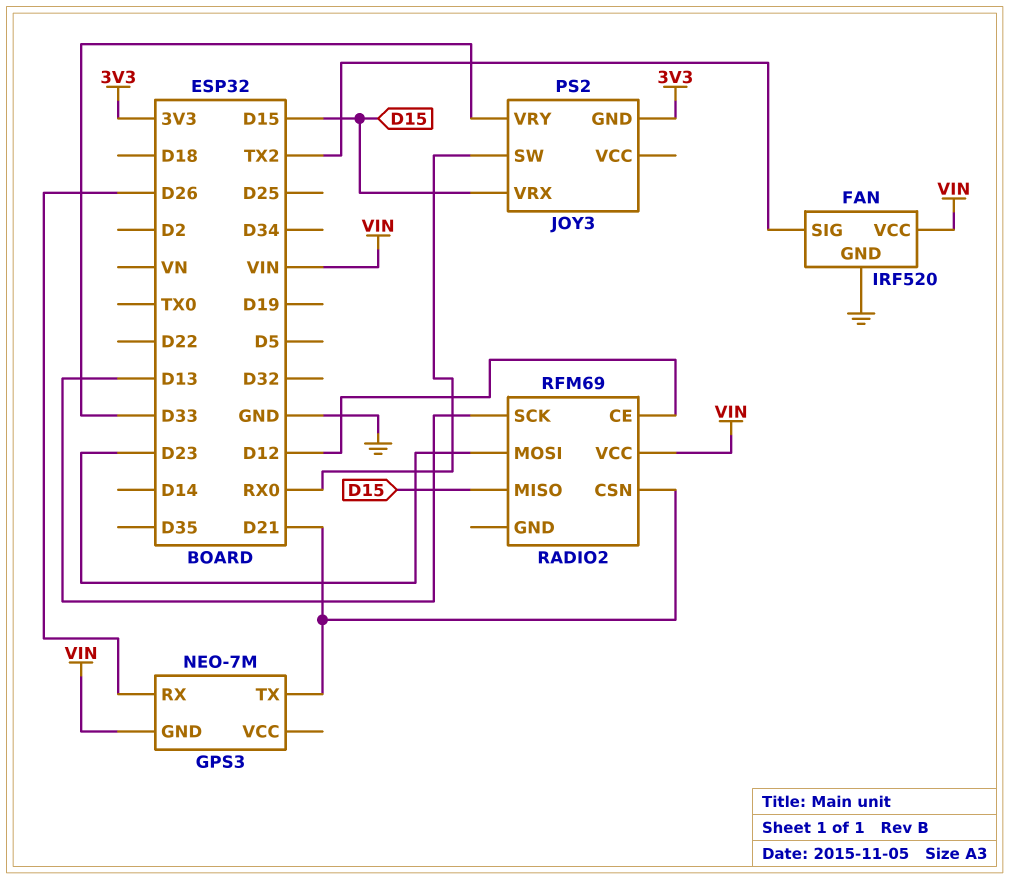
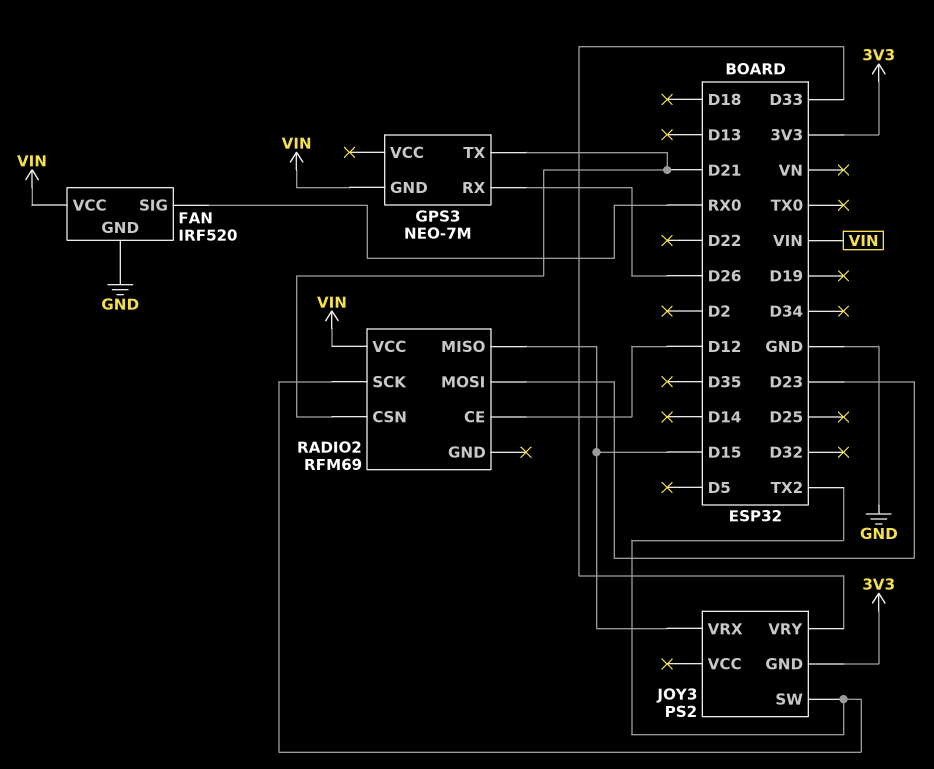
FAN pin SIG: TX2 -> RX0
JOY3 pin SW: RX0 -> TX2
RADIO2 pin SCK: D13 -> TX2

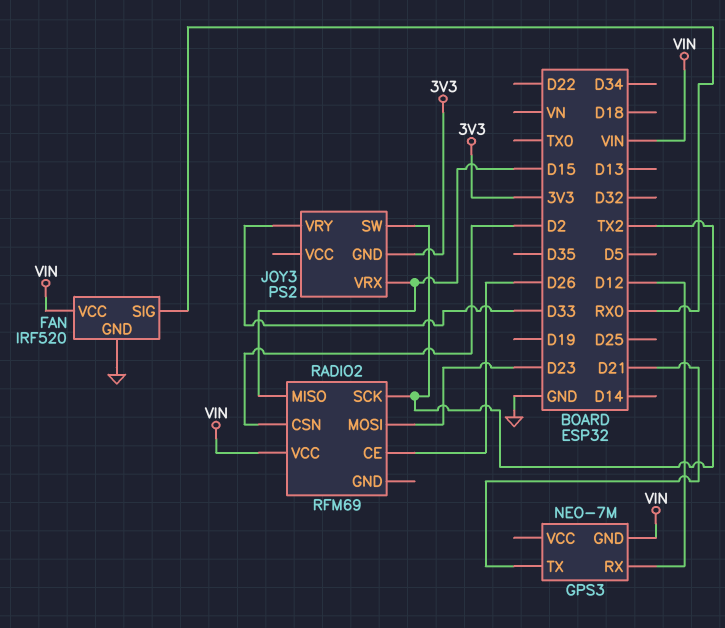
GPS3 pin RX: D26 -> D12
RADIO2 pin CE: D12 -> D26
RADIO2 pin CSN: D21 -> D2

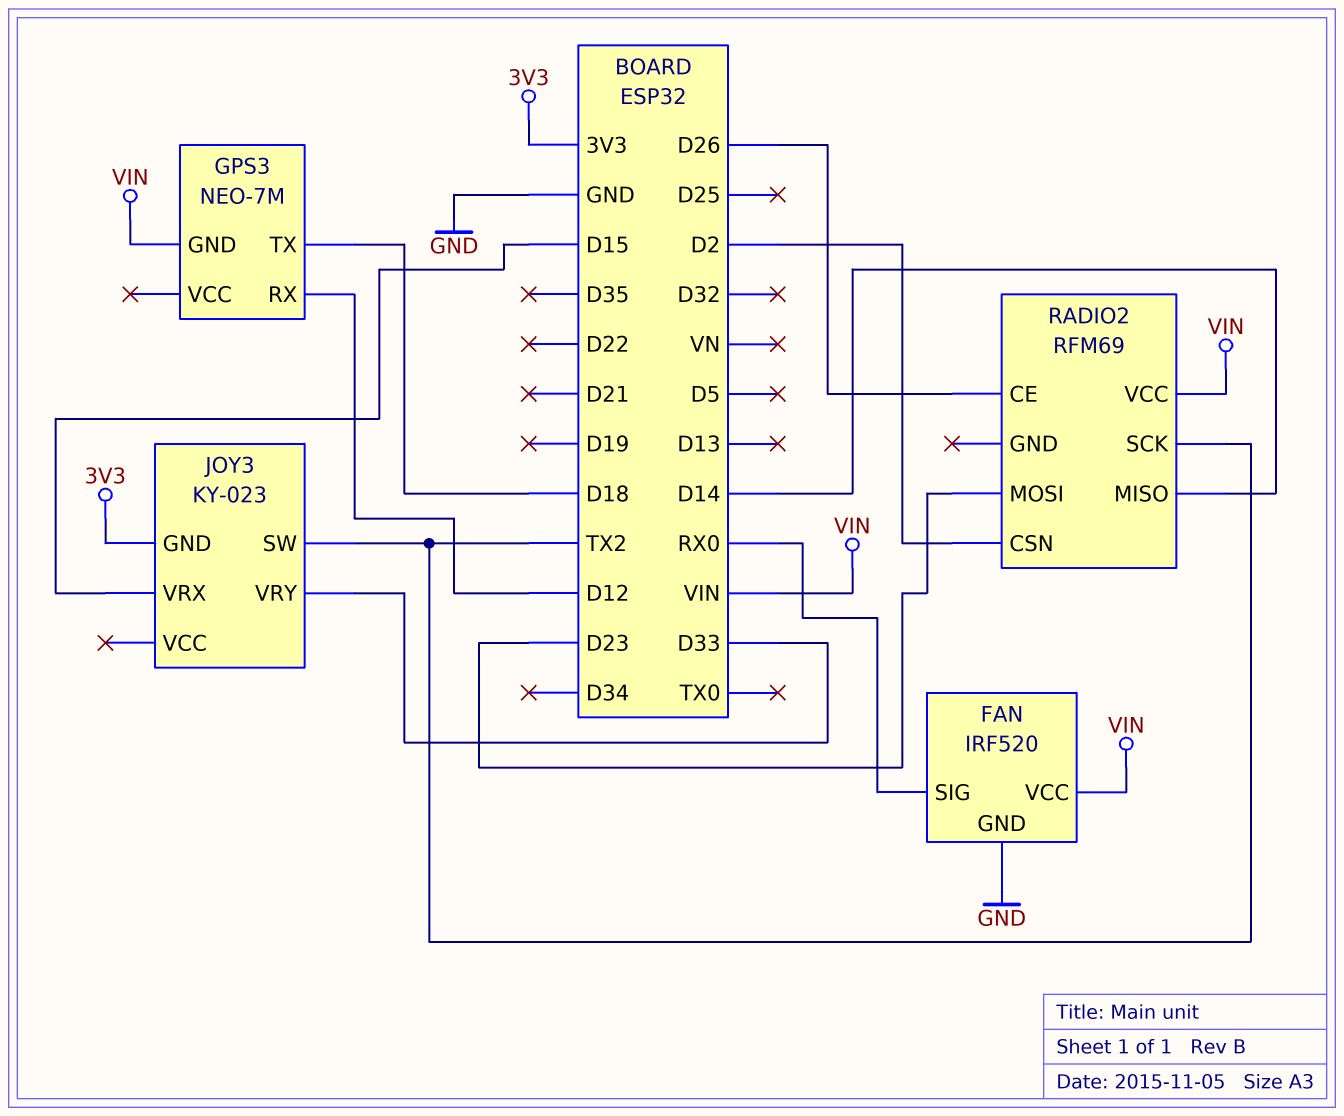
GPS3 pin TX: D21 -> D18
JOY3: PS2 -> KY-023
RADIO2 pin MISO: D15 -> D14

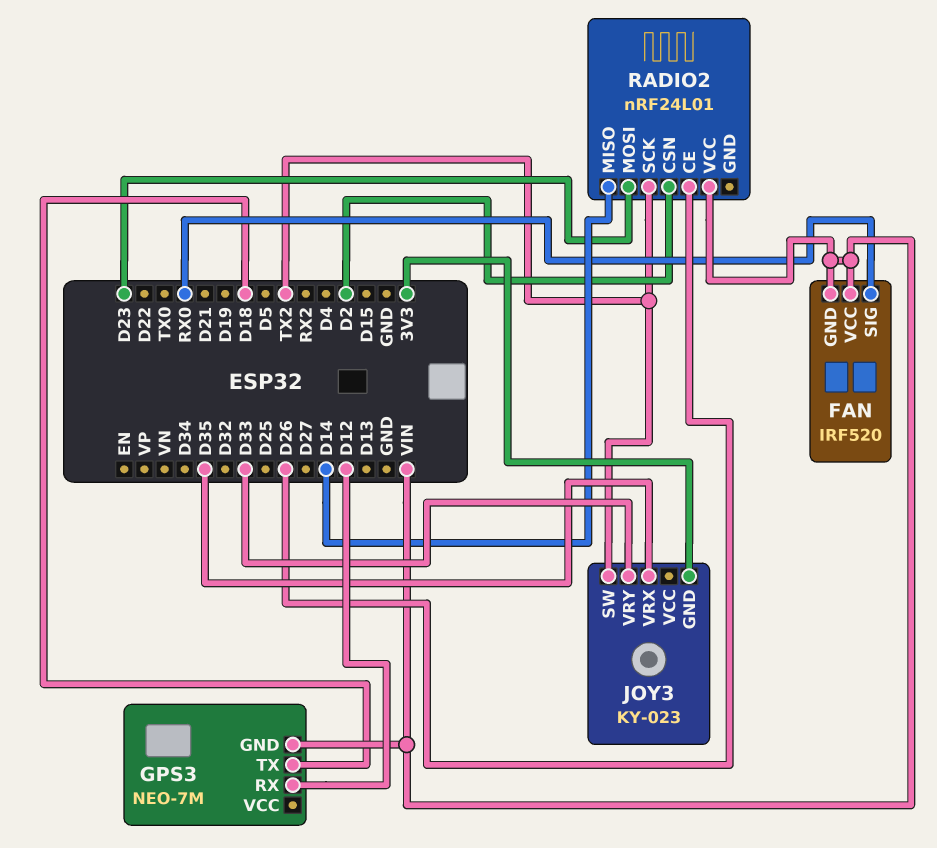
FAN pin GND: GND -> VIN
JOY3 pin VRX: D15 -> D35
RADIO2: RFM69 -> nRF24L01

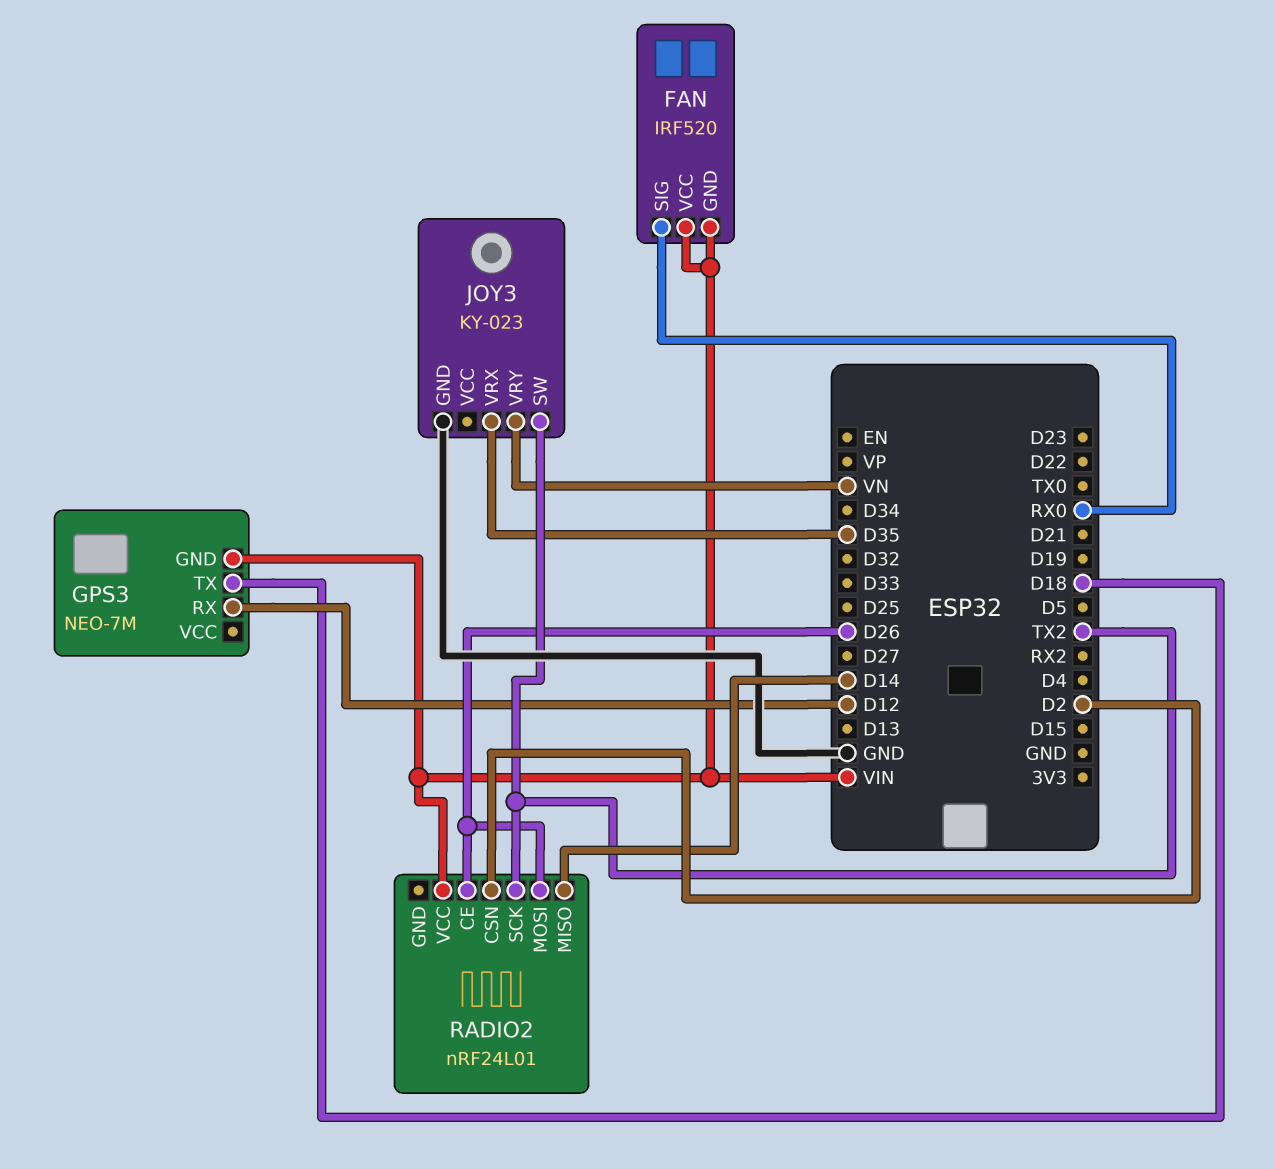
JOY3 pin GND: 3V3 -> GND
JOY3 pin VRY: D33 -> VN
RADIO2 pin MOSI: D23 -> D26

